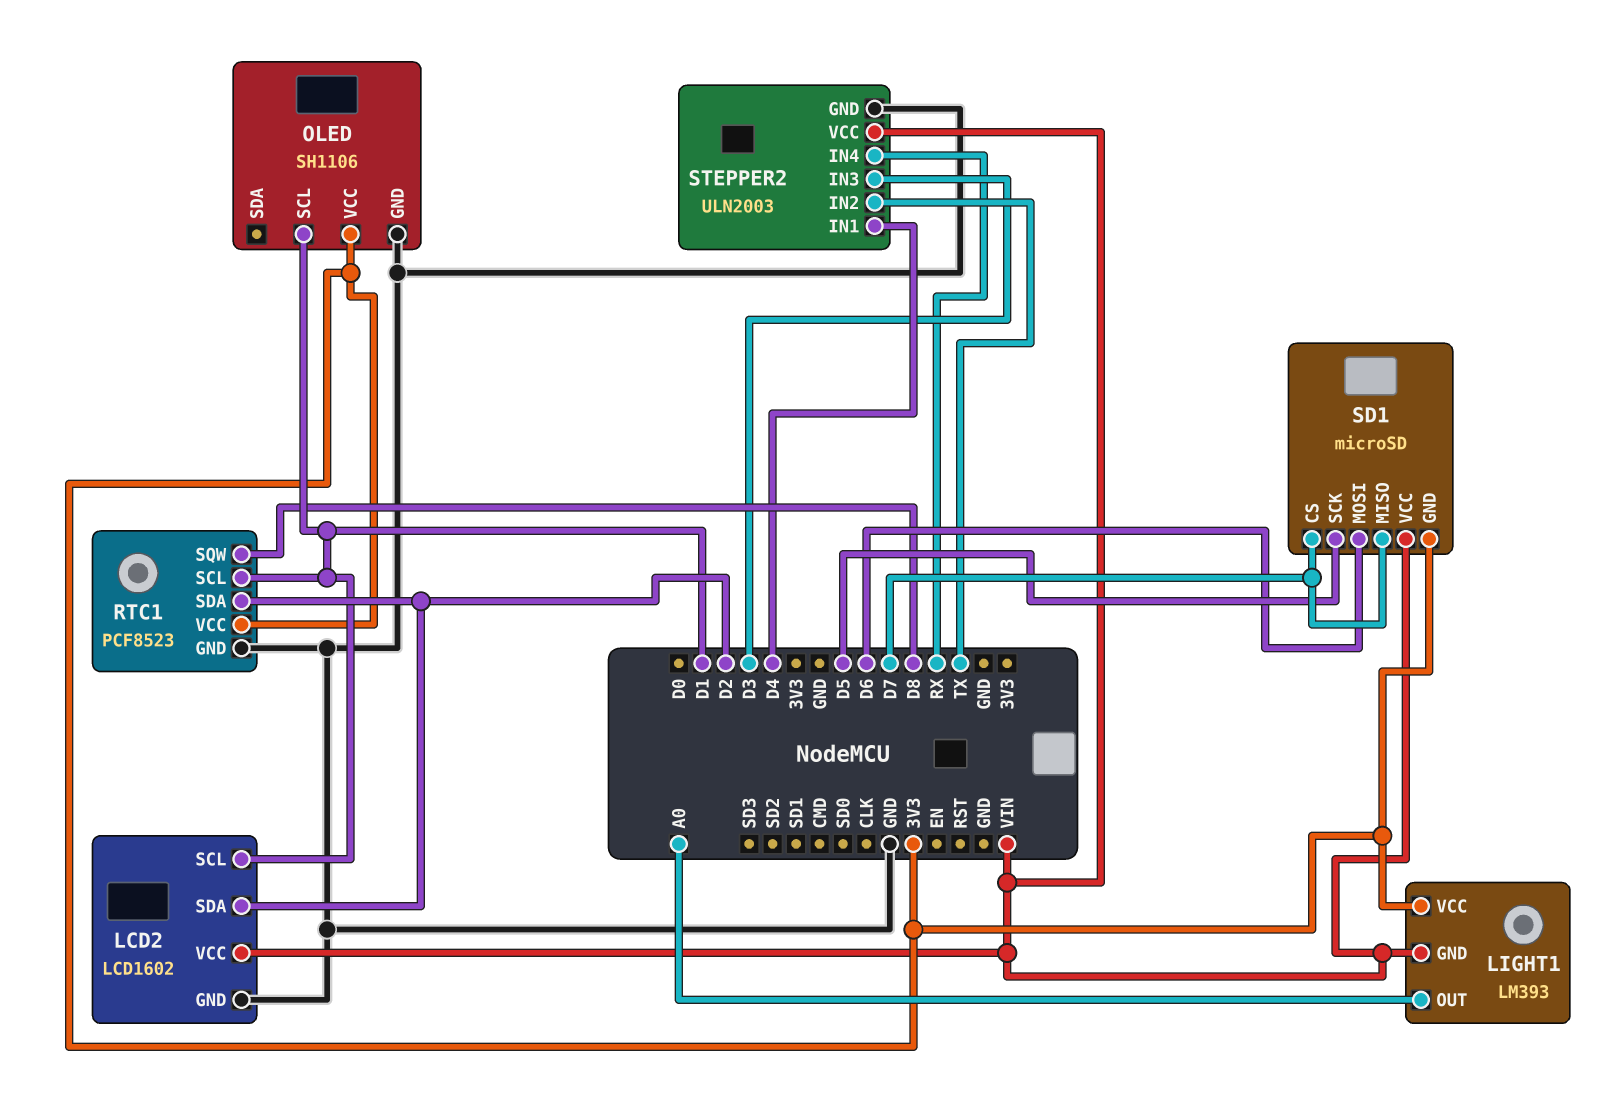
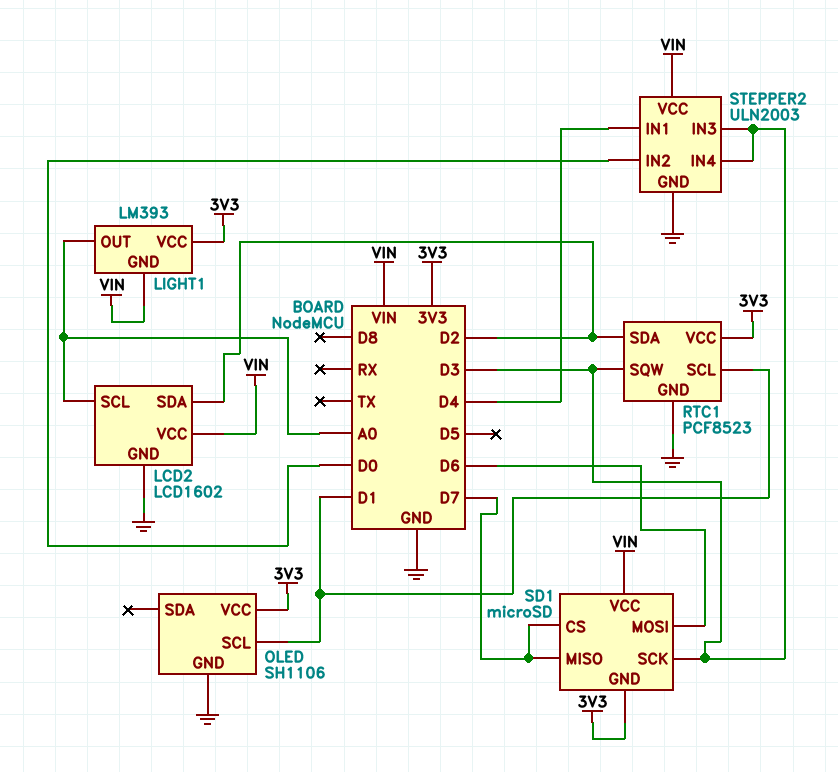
LCD2 pin SCL: D1 -> A0
RTC1 pin SQW: D8 -> D3
SD1 pin SCK: D5 -> D3
STEPPER2 pin IN2: TX -> D0
STEPPER2 pin IN4: RX -> D3

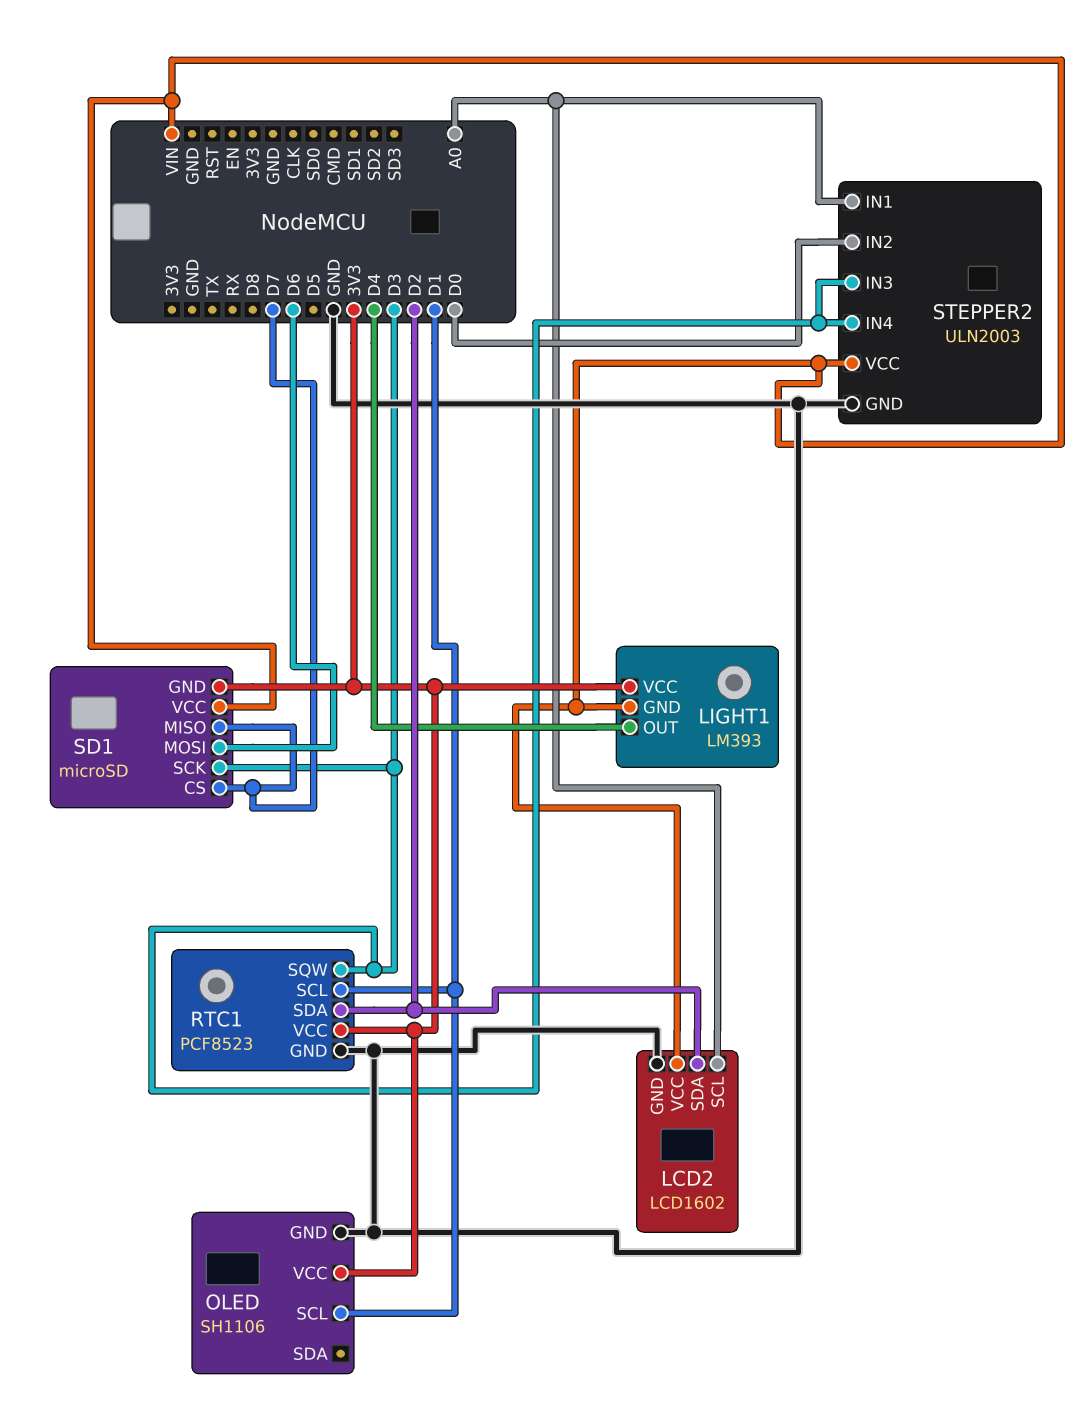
LIGHT1 pin OUT: A0 -> D4
STEPPER2 pin IN1: D4 -> A0

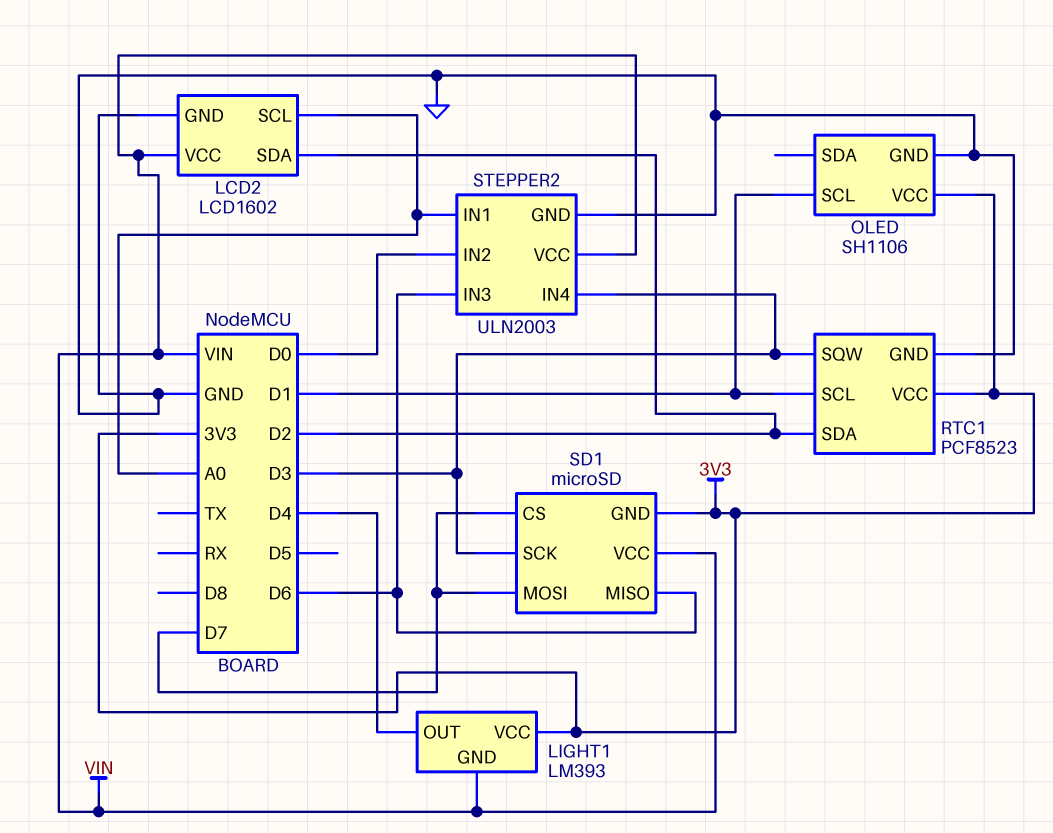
SD1 pin MISO: D7 -> D6
SD1 pin MOSI: D6 -> D7
STEPPER2 pin IN3: D3 -> D6

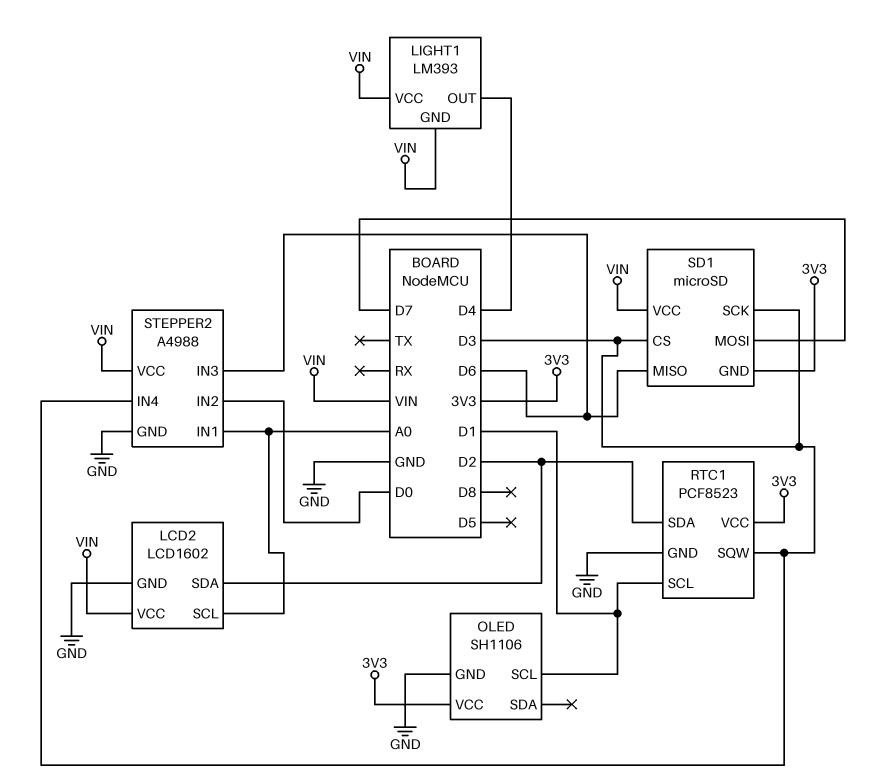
LIGHT1 pin VCC: 3V3 -> VIN
SD1 pin CS: D7 -> D3
STEPPER2: ULN2003 -> A4988

